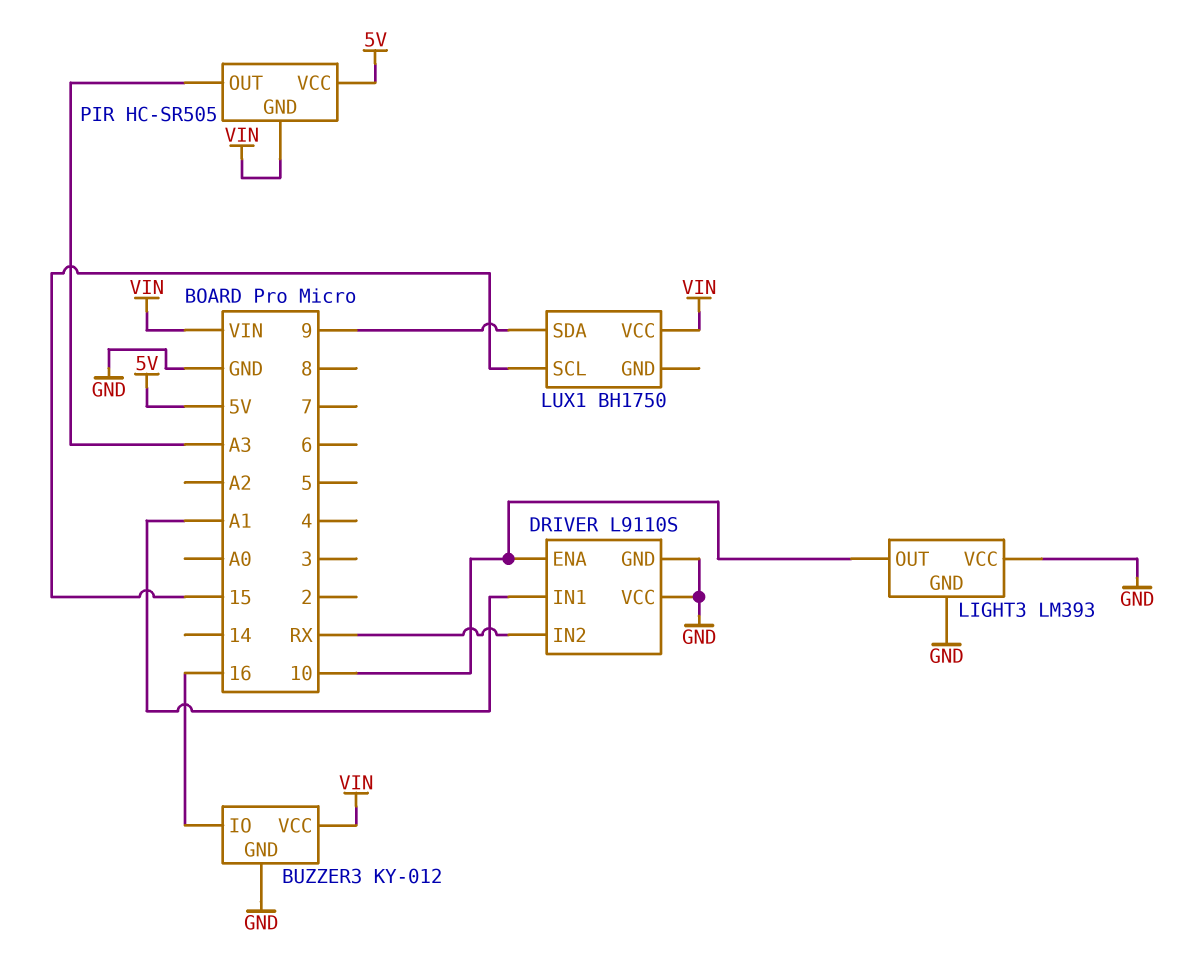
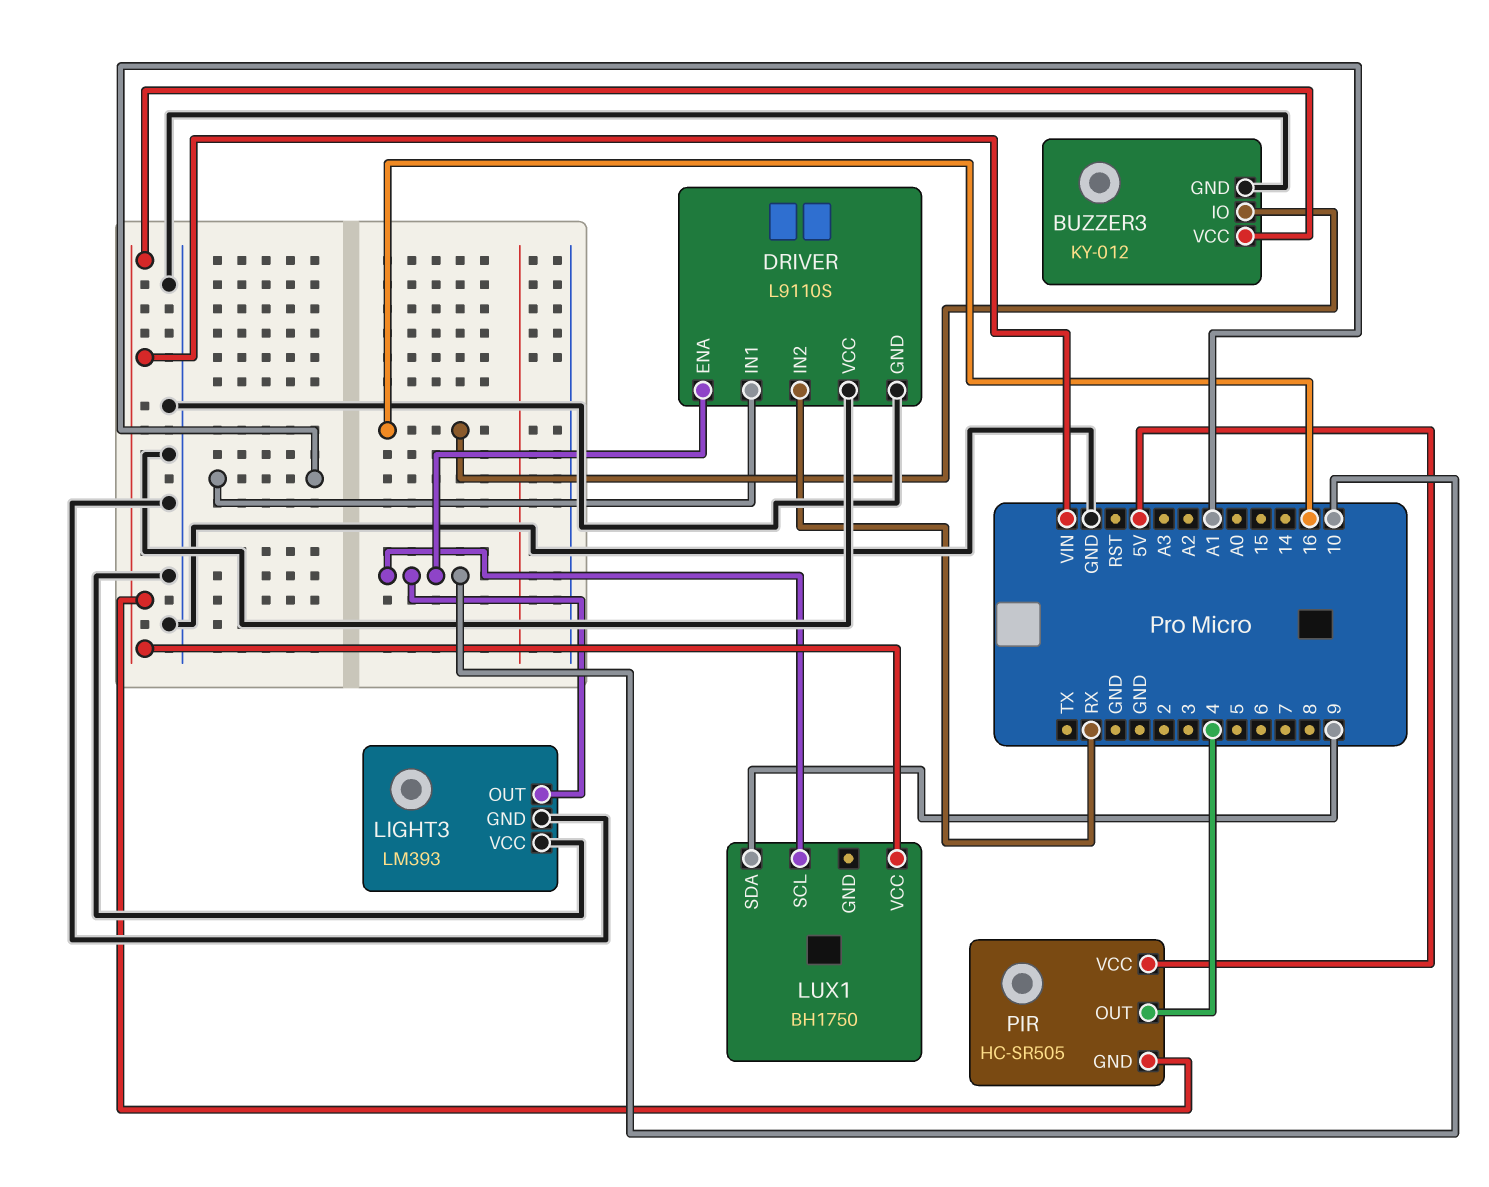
LUX1 pin SCL: 15 -> 10
PIR pin OUT: A3 -> 4

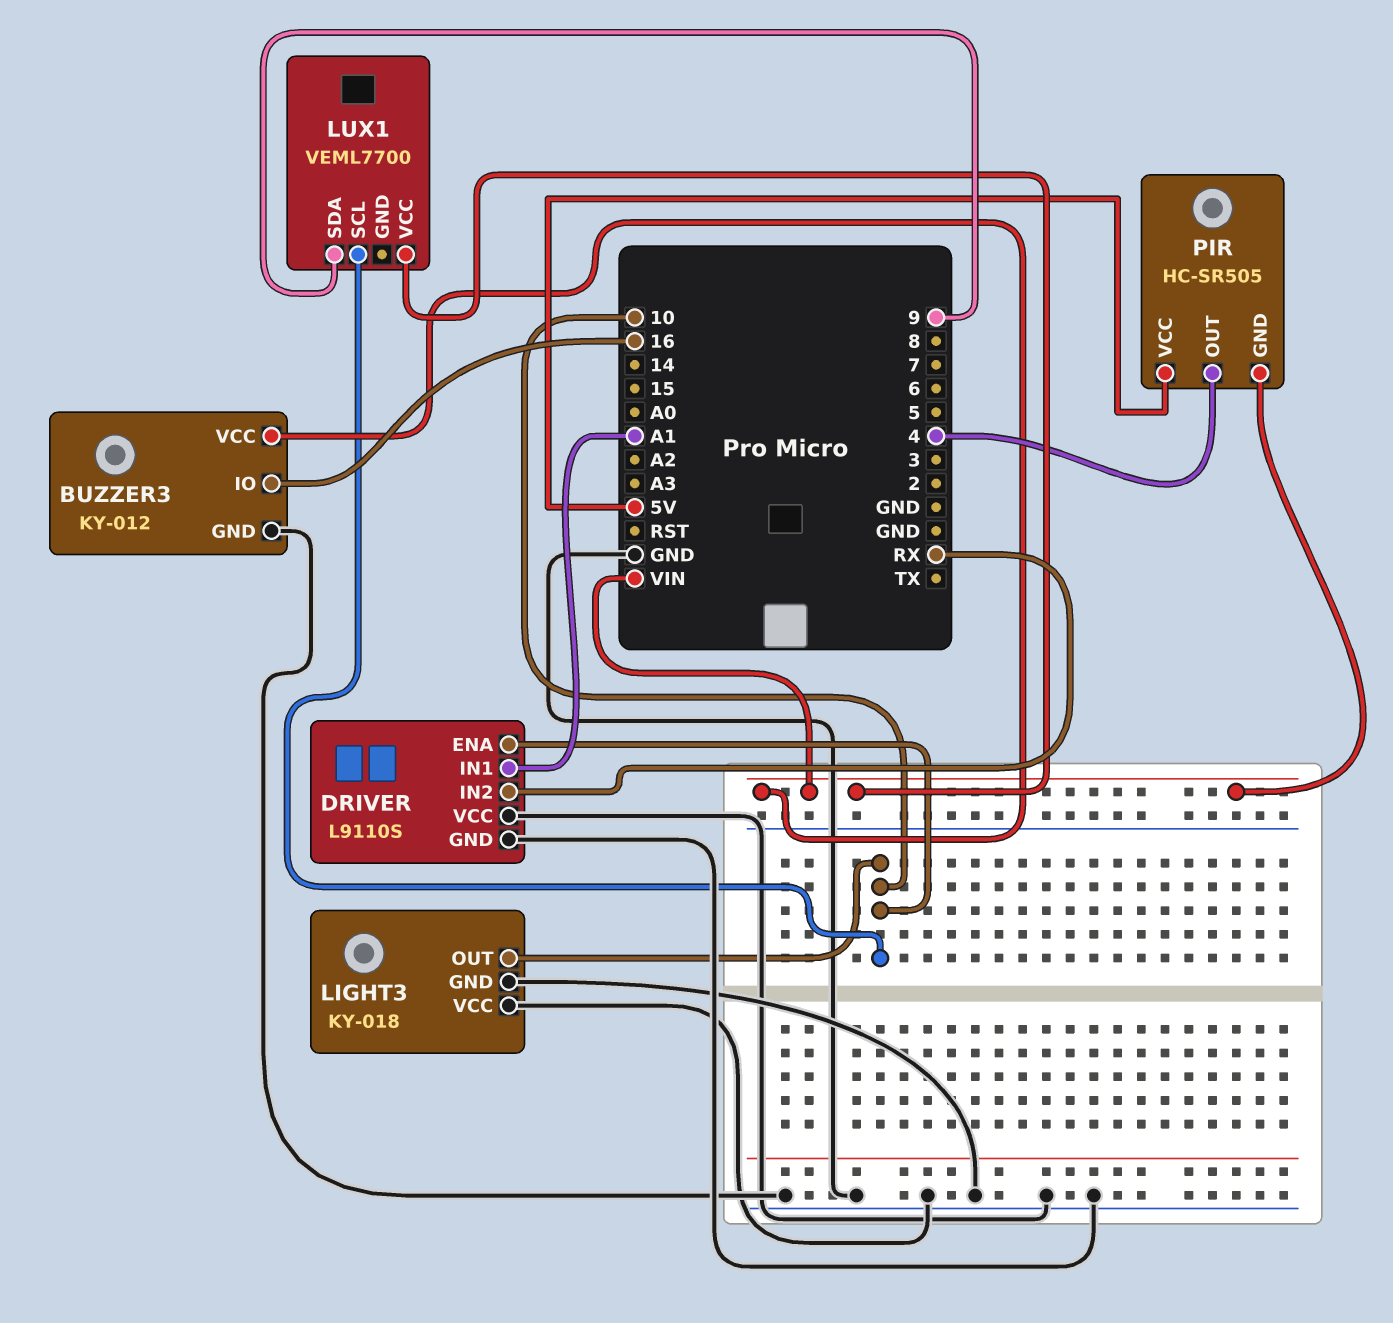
LIGHT3: LM393 -> KY-018
LUX1: BH1750 -> VEML7700

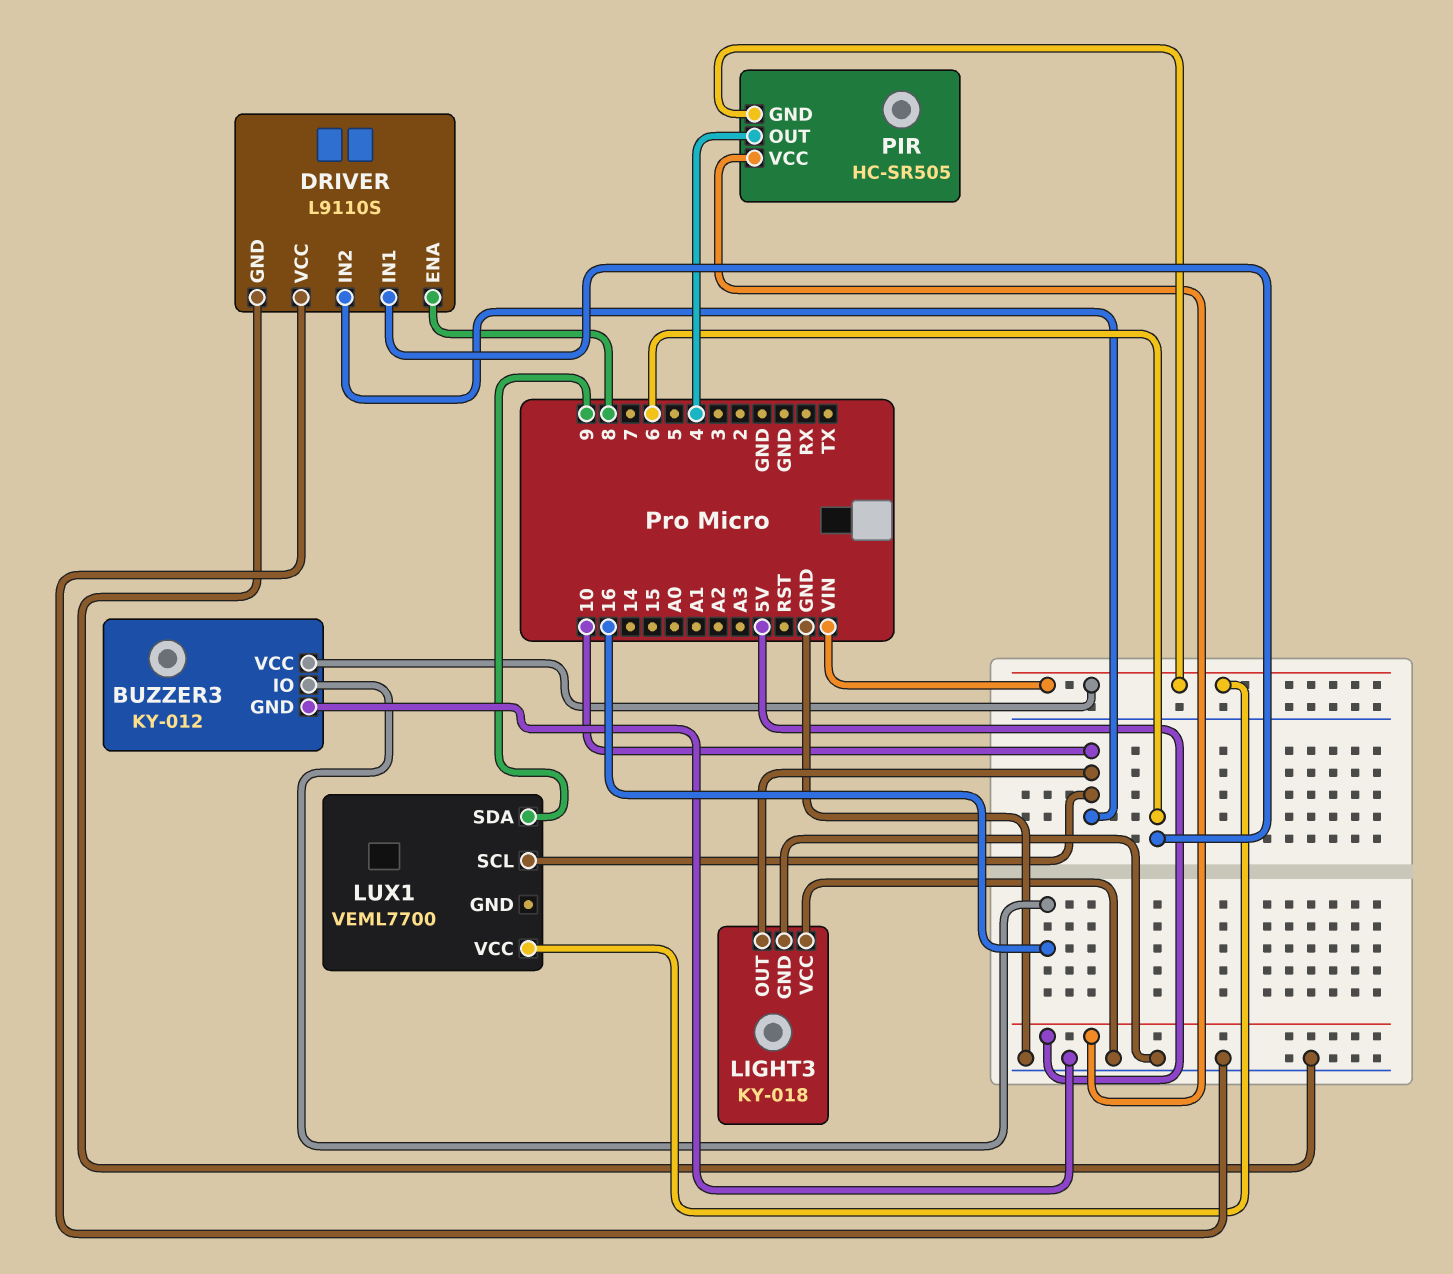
DRIVER pin ENA: 10 -> 8
DRIVER pin IN1: A1 -> 6
DRIVER pin IN2: RX -> 10

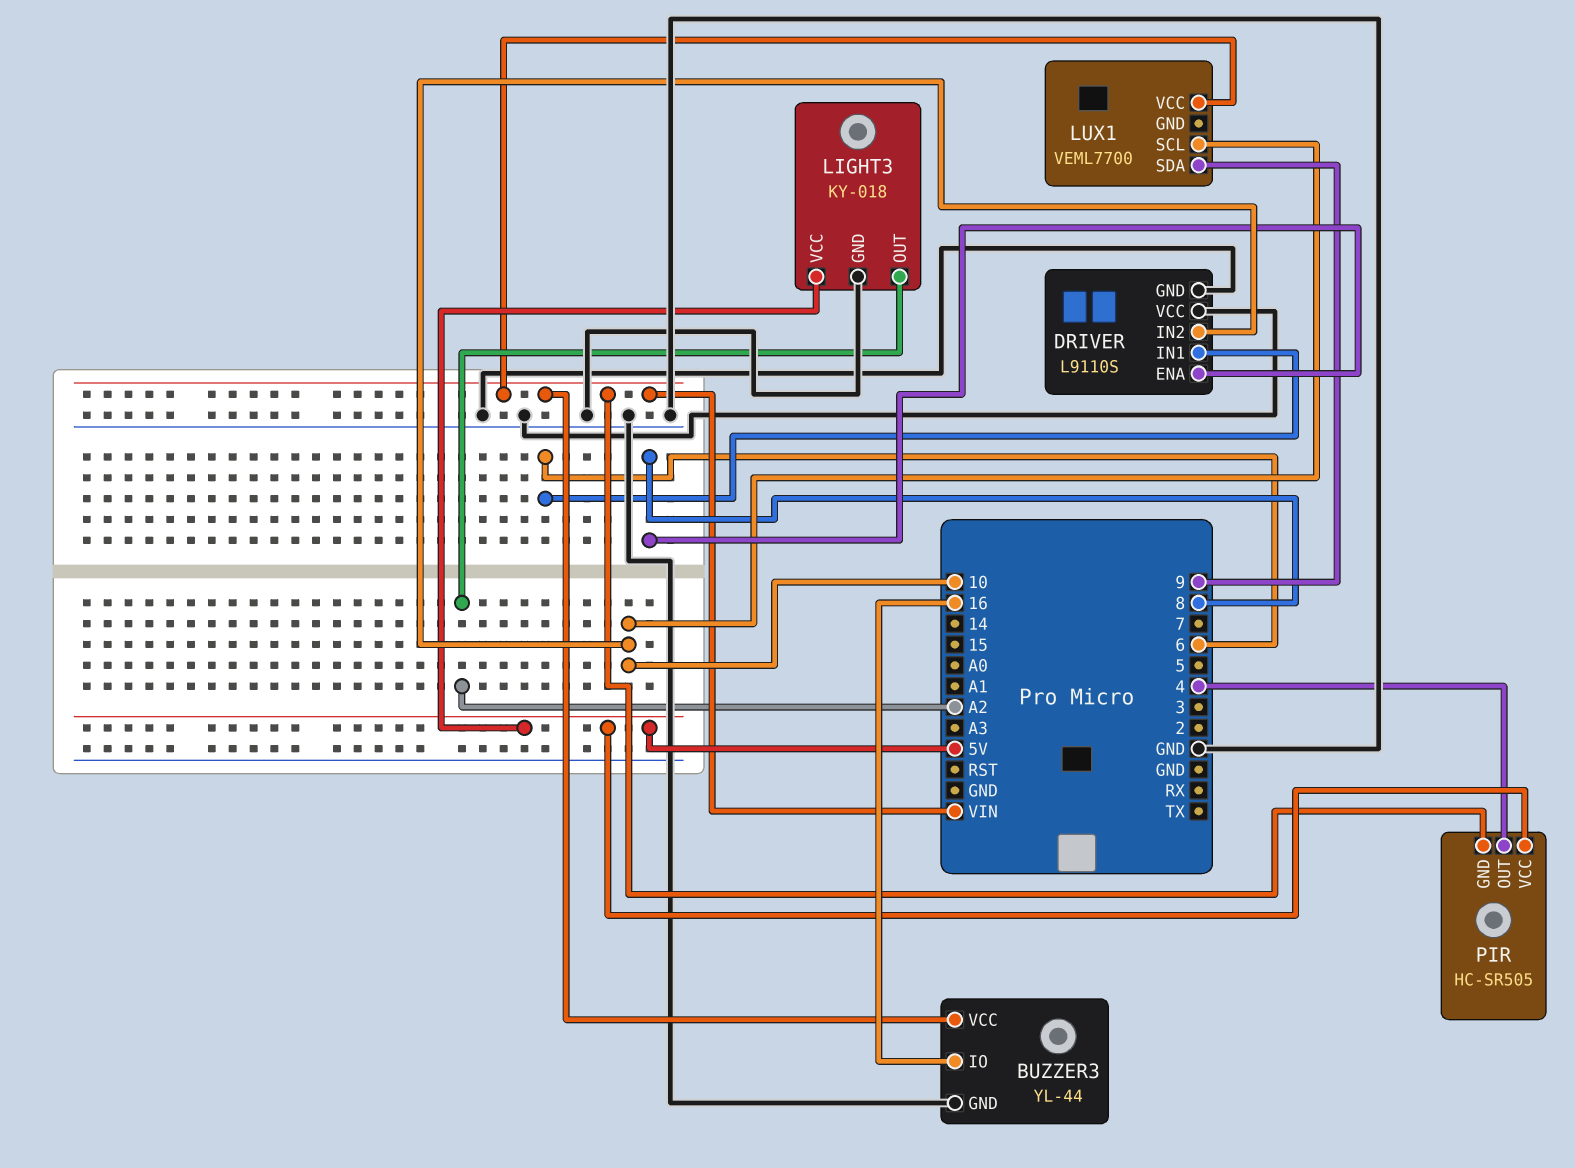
BUZZER3: KY-012 -> YL-44
LIGHT3 pin OUT: 10 -> A2
LIGHT3 pin VCC: GND -> 5V

